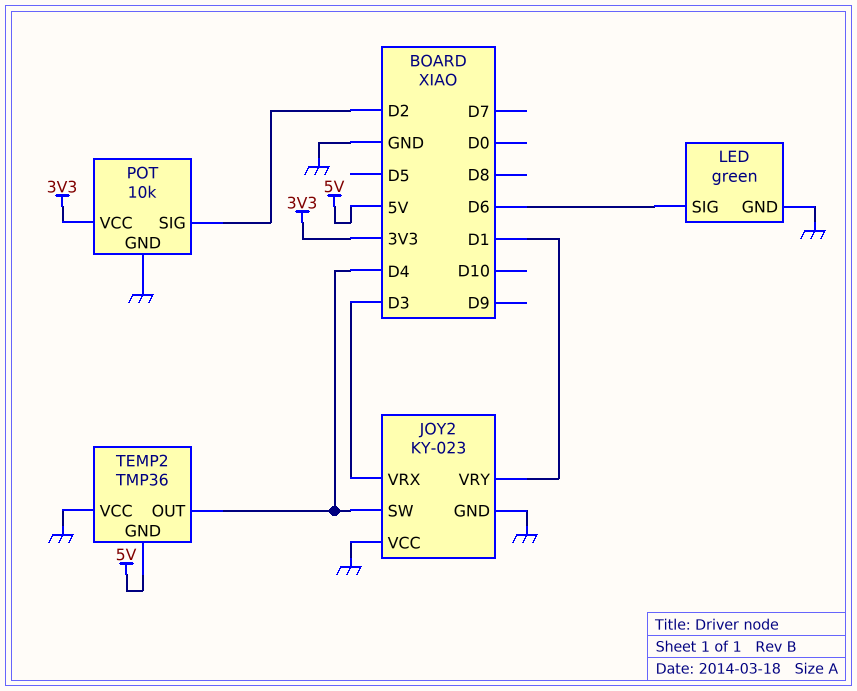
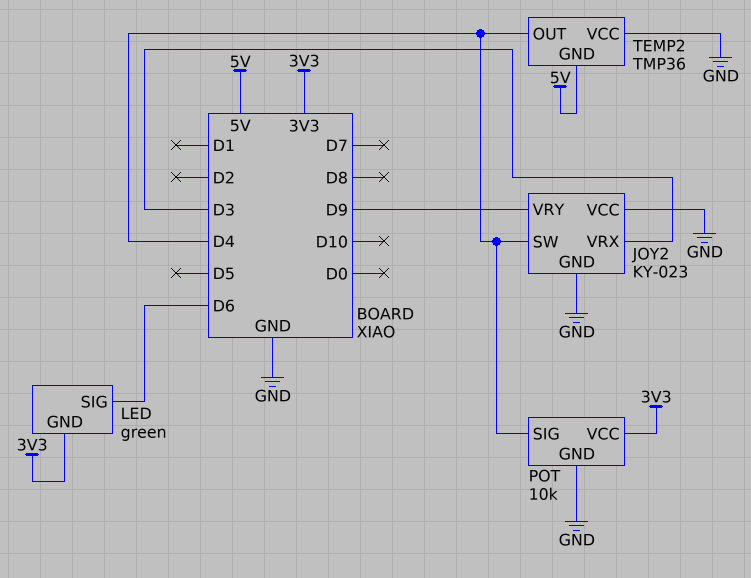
JOY2 pin VRY: D1 -> D9
LED pin GND: GND -> 3V3
POT pin SIG: D2 -> D4

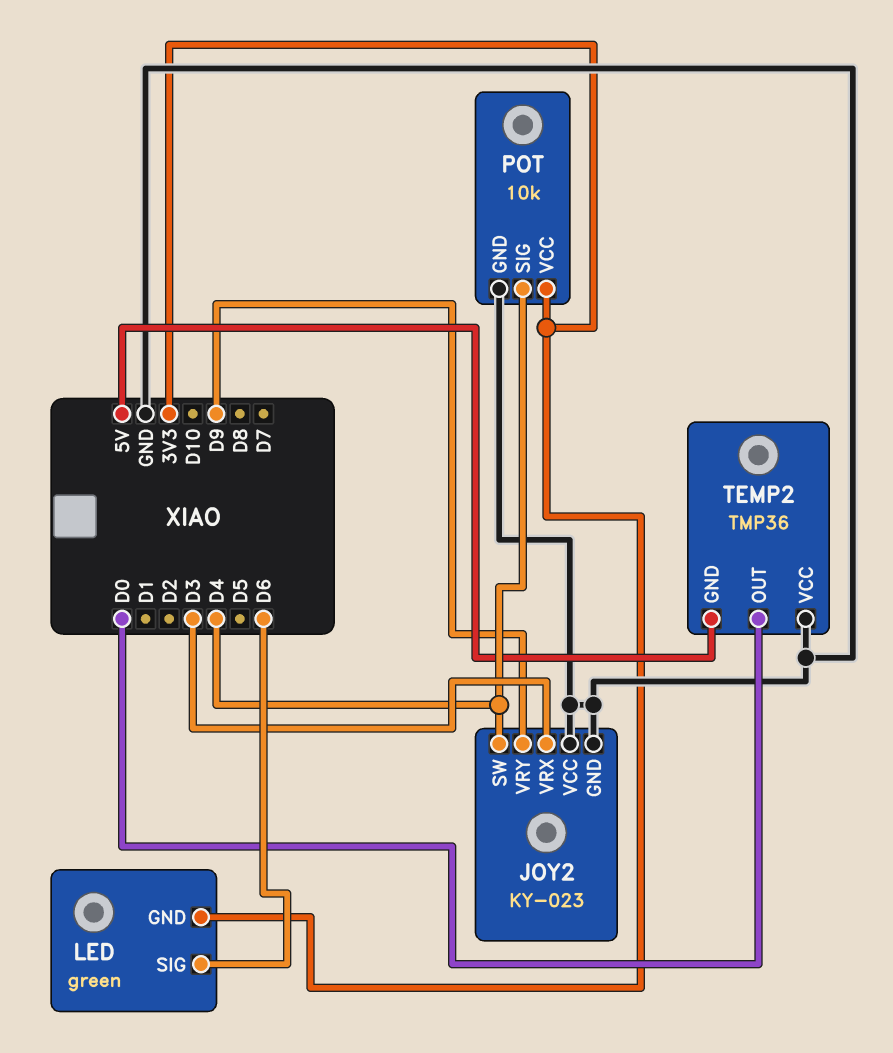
TEMP2 pin OUT: D4 -> D0

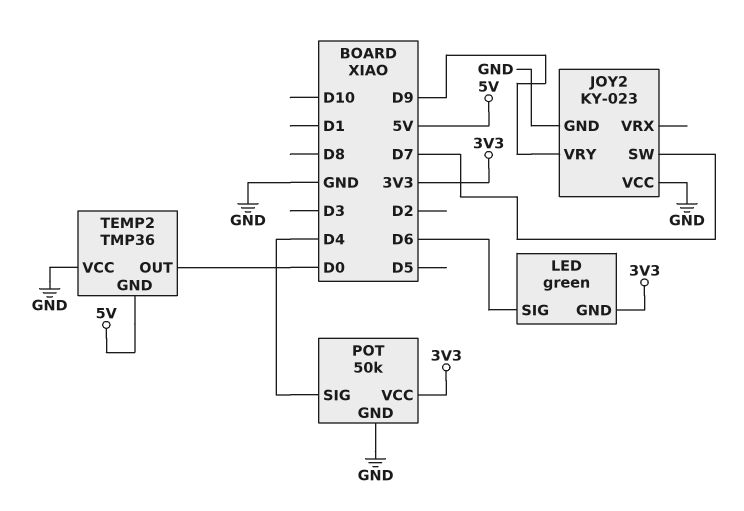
JOY2 pin SW: D4 -> D7
JOY2 pin VRX: D3 -> none
POT: 10k -> 50k

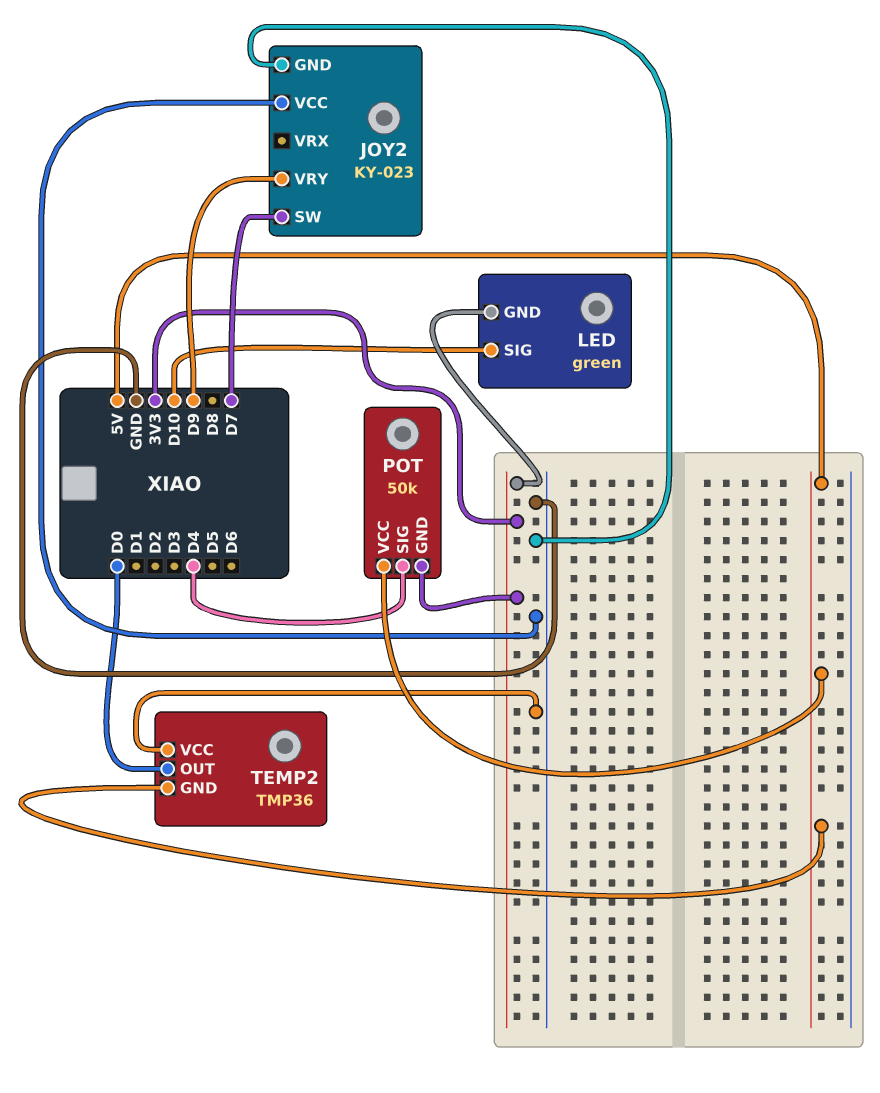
LED pin SIG: D6 -> D10
POT pin GND: GND -> 3V3
POT pin VCC: 3V3 -> 5V

